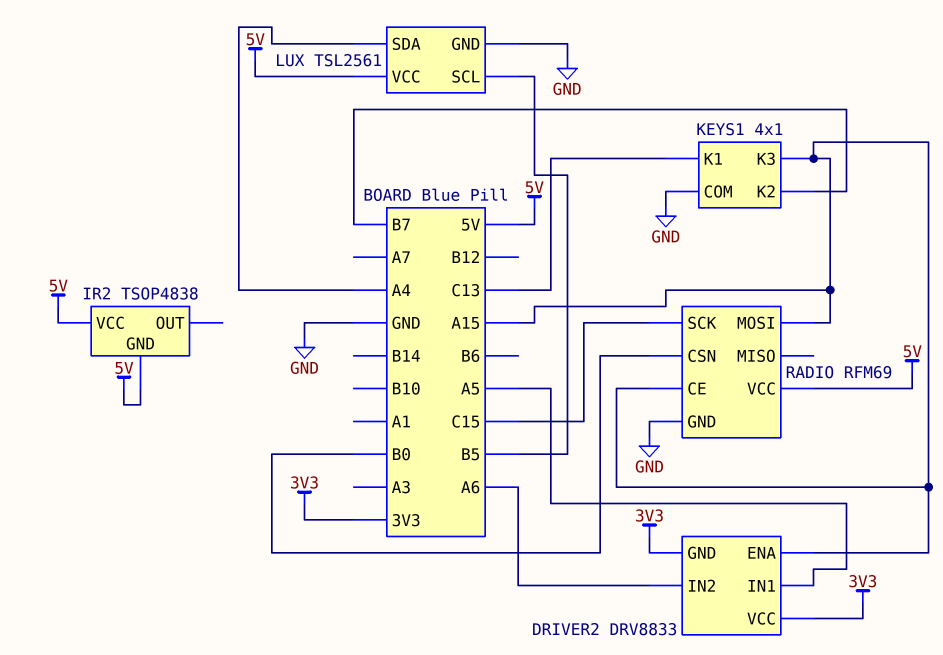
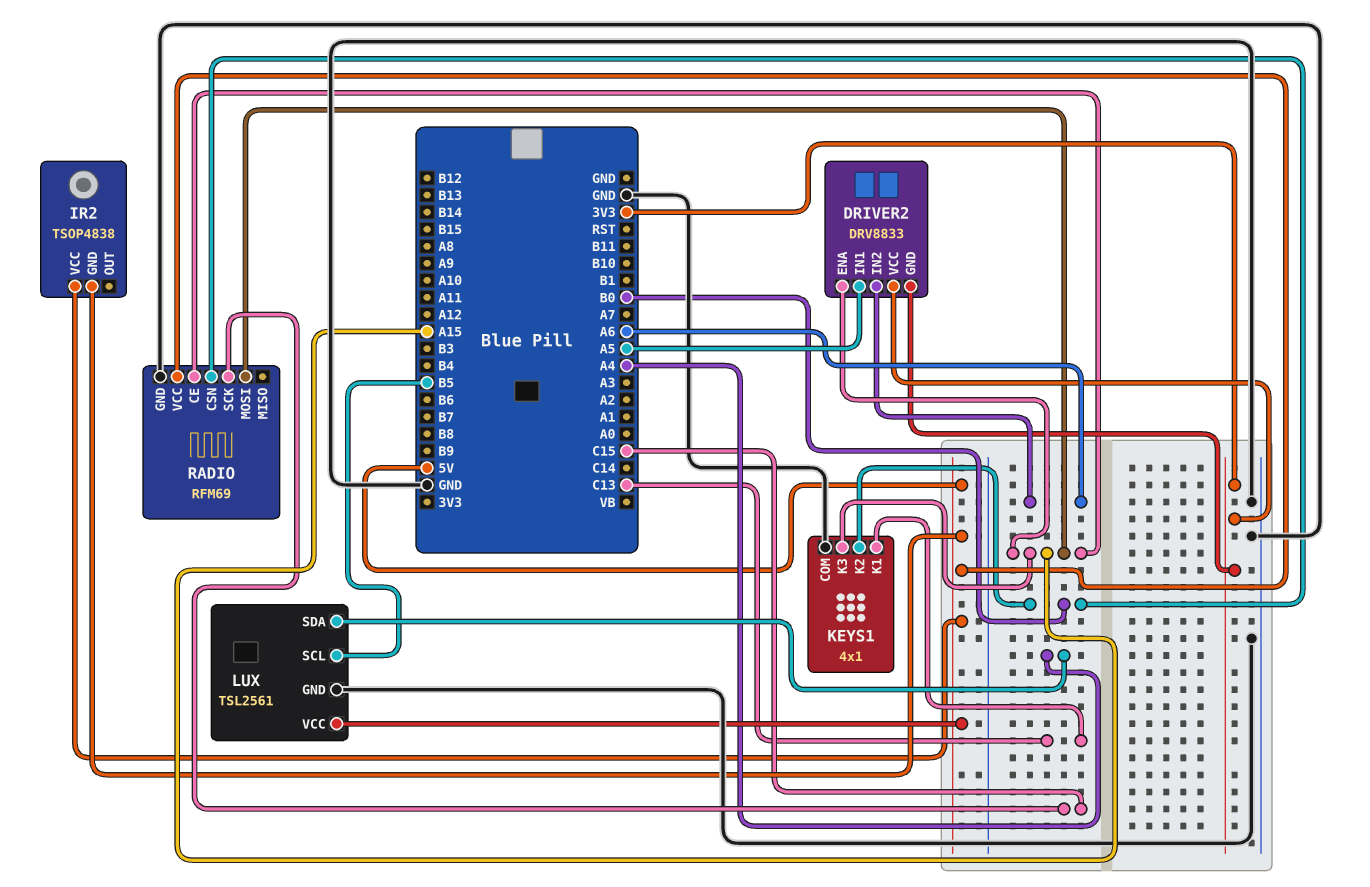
KEYS1 pin K2: B7 -> B0

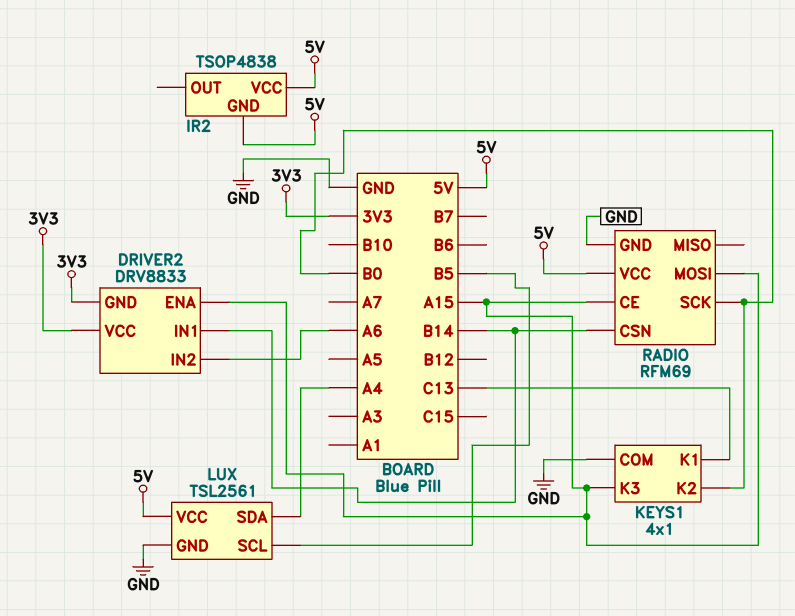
DRIVER2 pin IN1: A5 -> B14
RADIO pin CSN: B0 -> B14
RADIO pin SCK: C15 -> B0

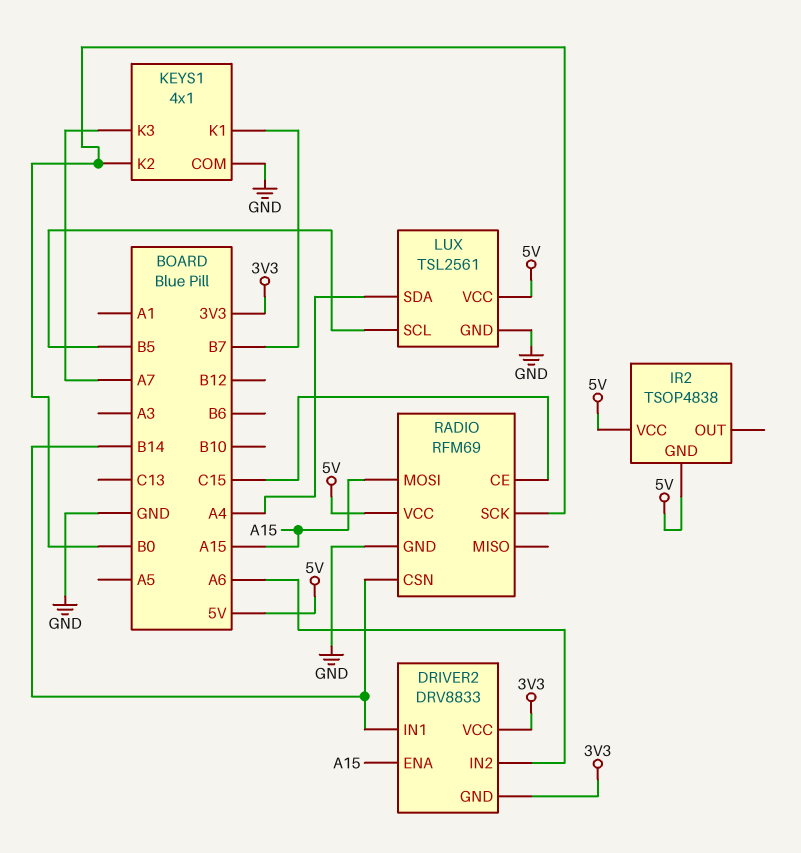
KEYS1 pin K1: C13 -> B7
KEYS1 pin K3: A15 -> A7
RADIO pin CE: A15 -> C15

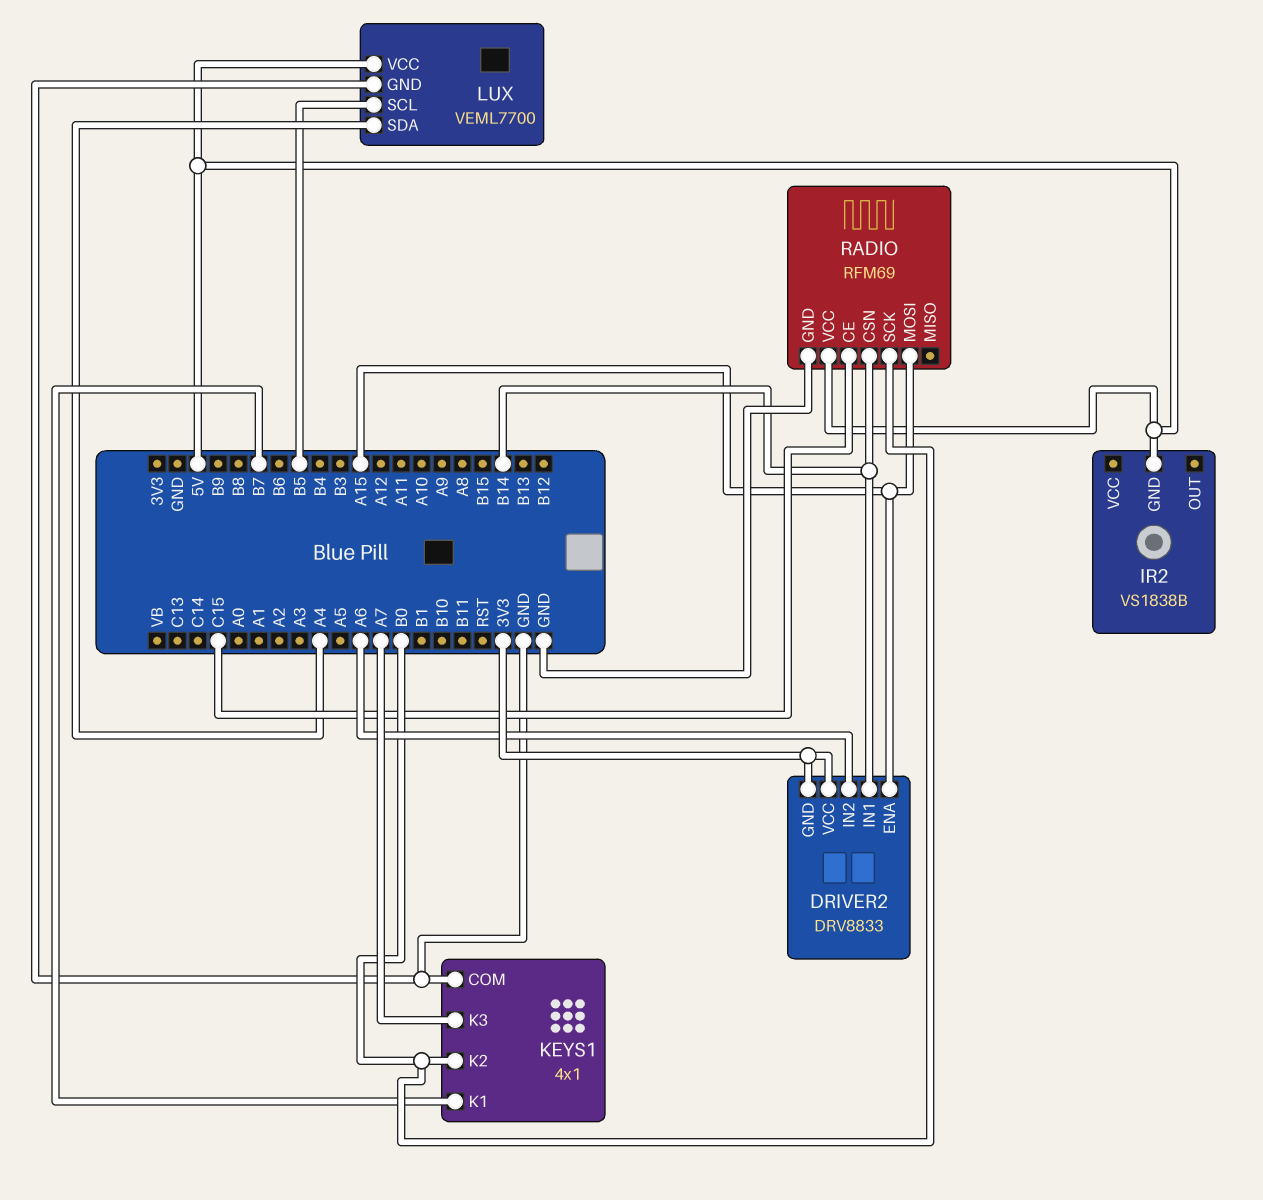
IR2: TSOP4838 -> VS1838B
IR2 pin VCC: 5V -> none
LUX: TSL2561 -> VEML7700

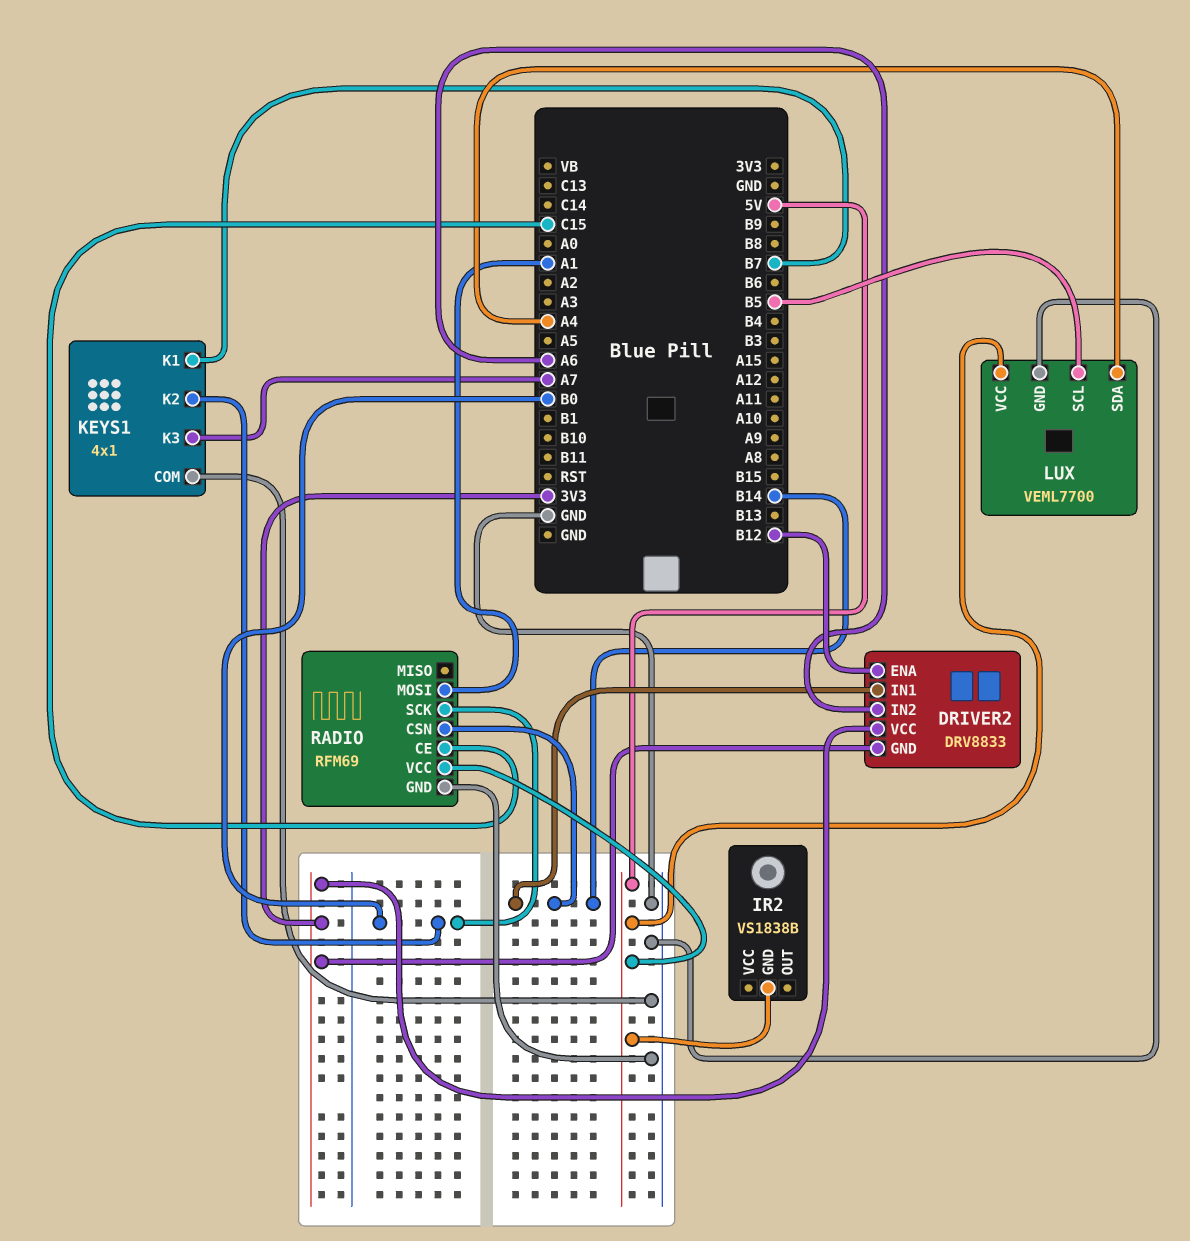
DRIVER2 pin ENA: A15 -> B12
RADIO pin MOSI: A15 -> A1

